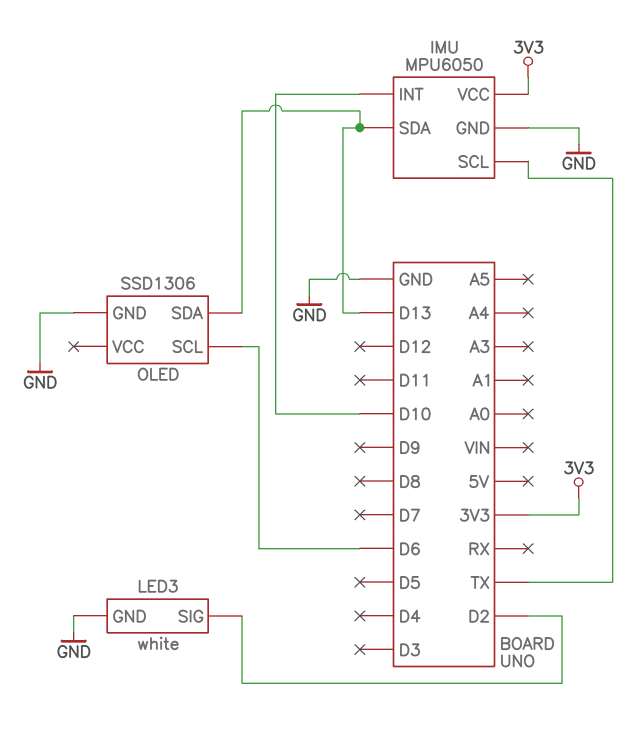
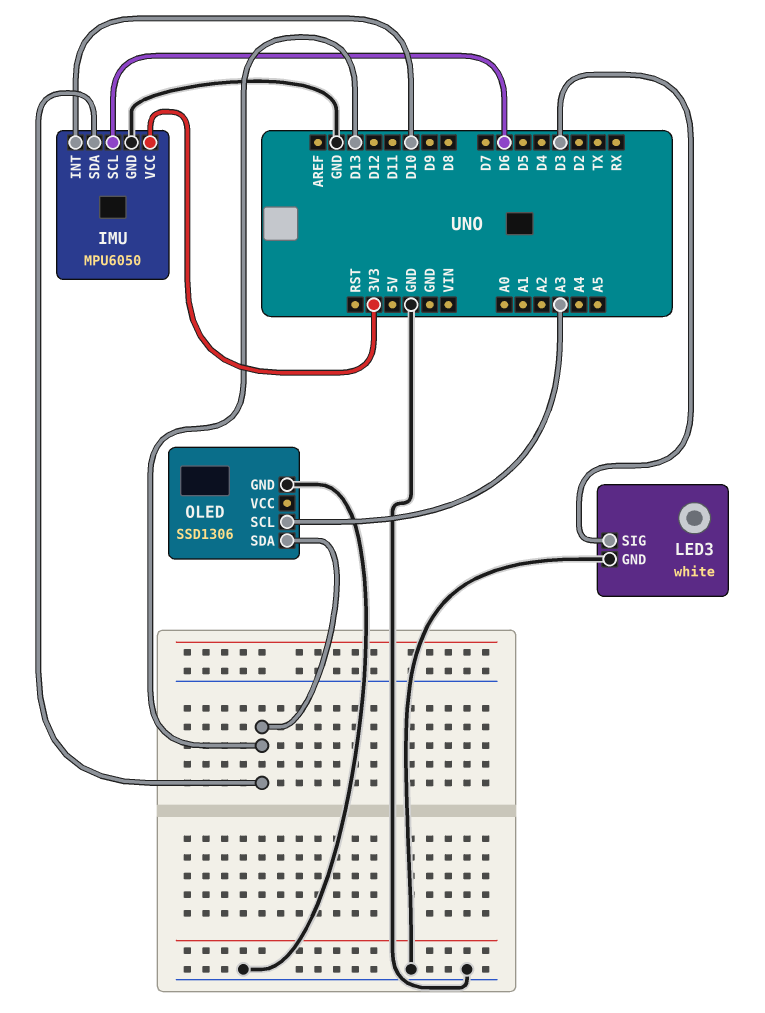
IMU pin SCL: TX -> D6
LED3 pin SIG: D2 -> D3
OLED pin SCL: D6 -> A3

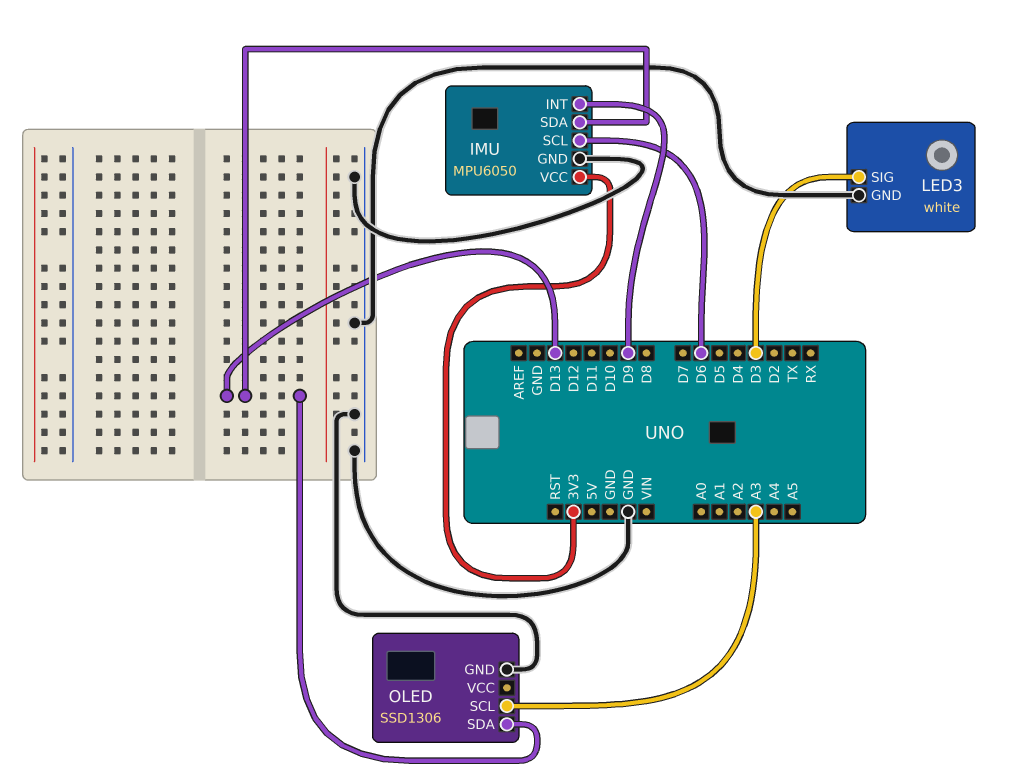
IMU pin INT: D10 -> D9

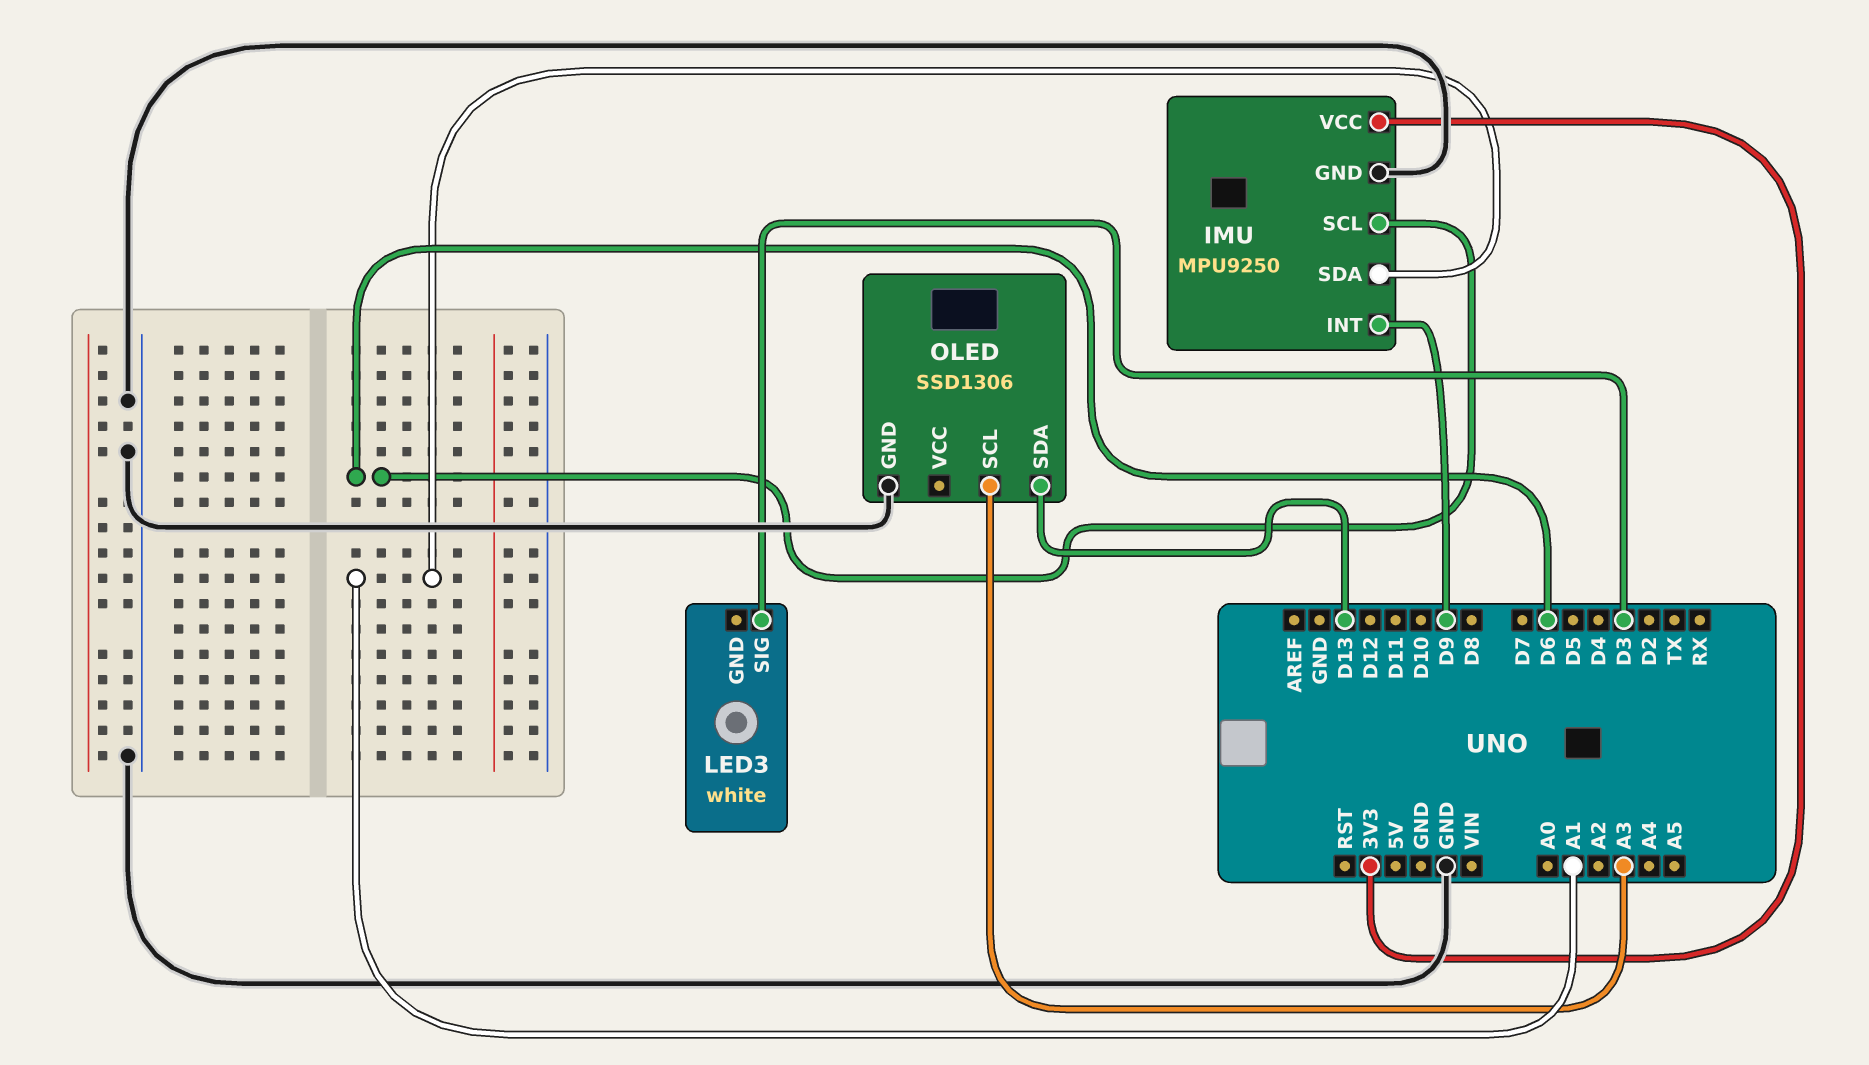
IMU: MPU6050 -> MPU9250
IMU pin SDA: D13 -> A1
LED3 pin GND: GND -> none

